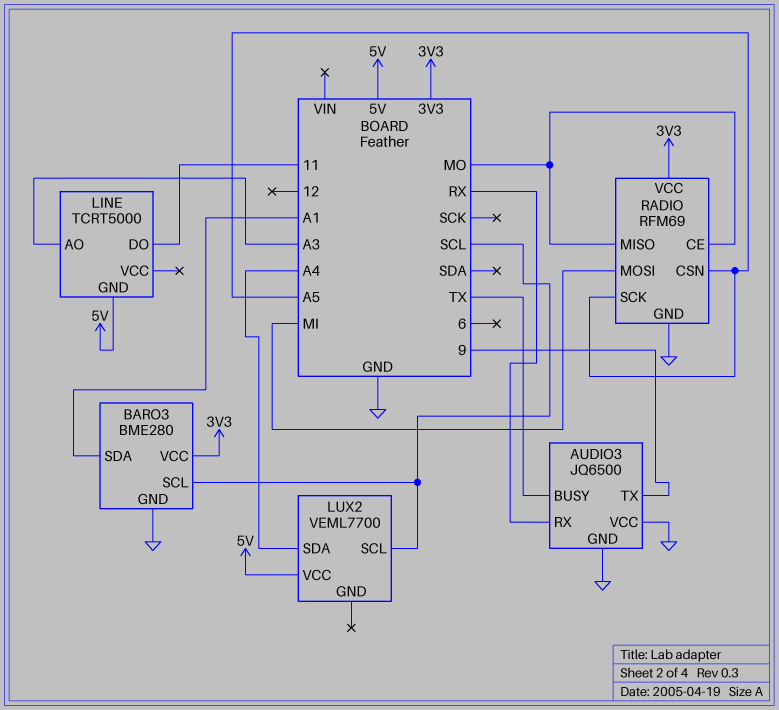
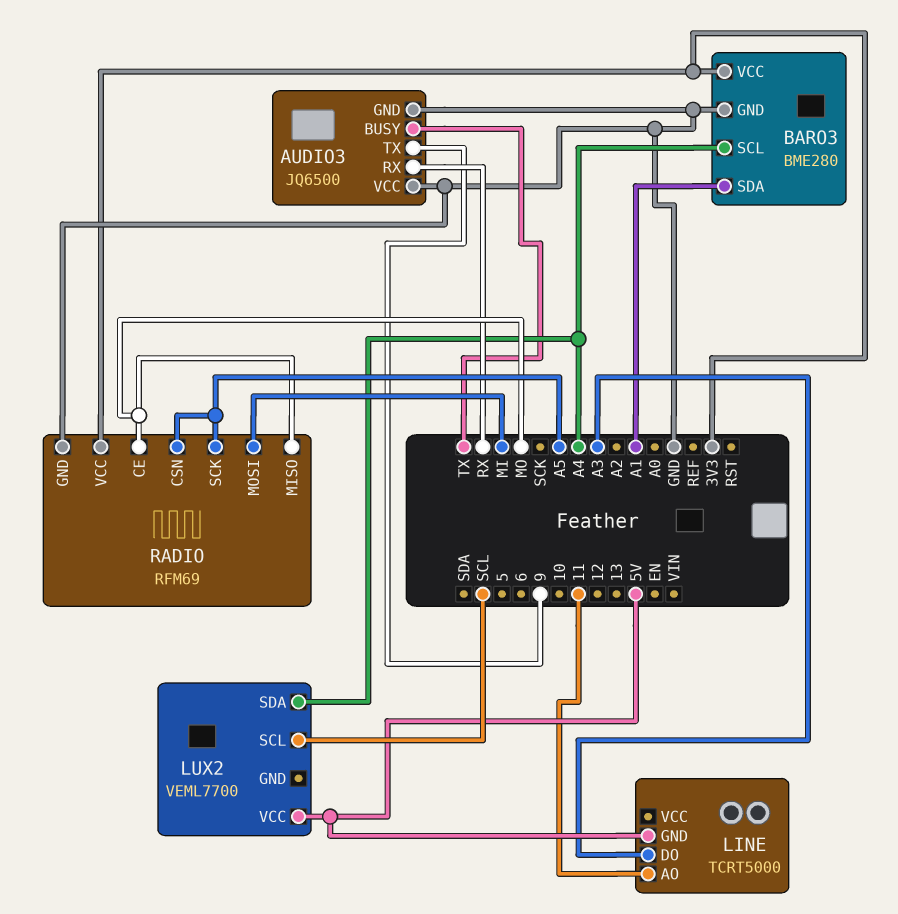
BARO3 pin SCL: SCL -> A4
LINE pin AO: A3 -> 11
LINE pin DO: 11 -> A3

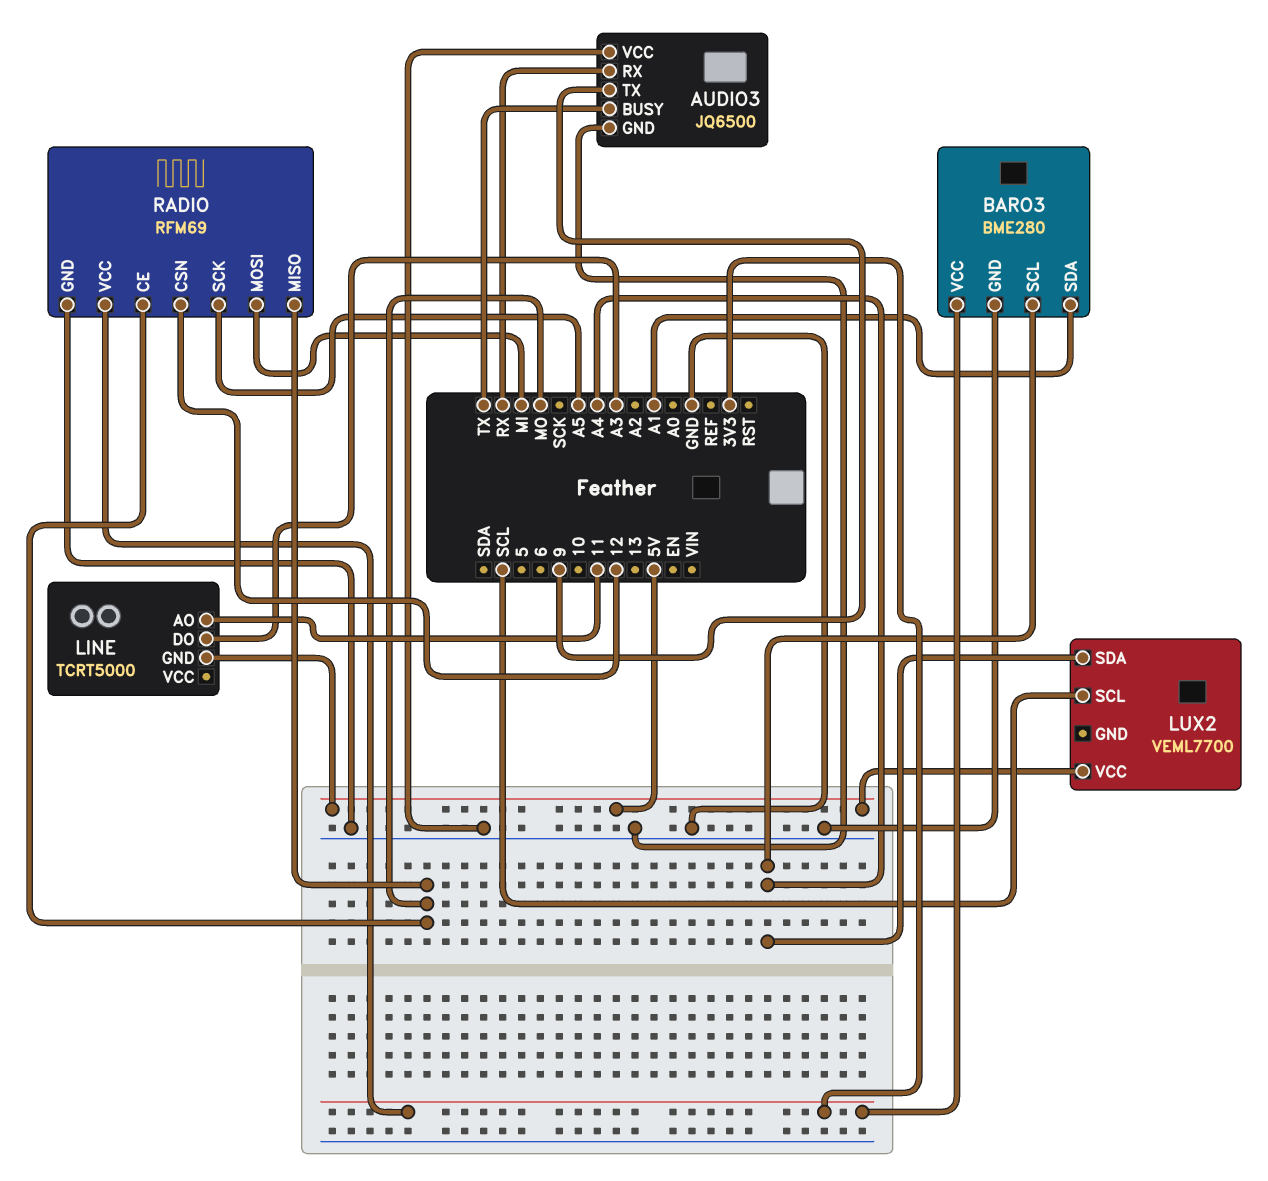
RADIO pin CSN: A5 -> 12

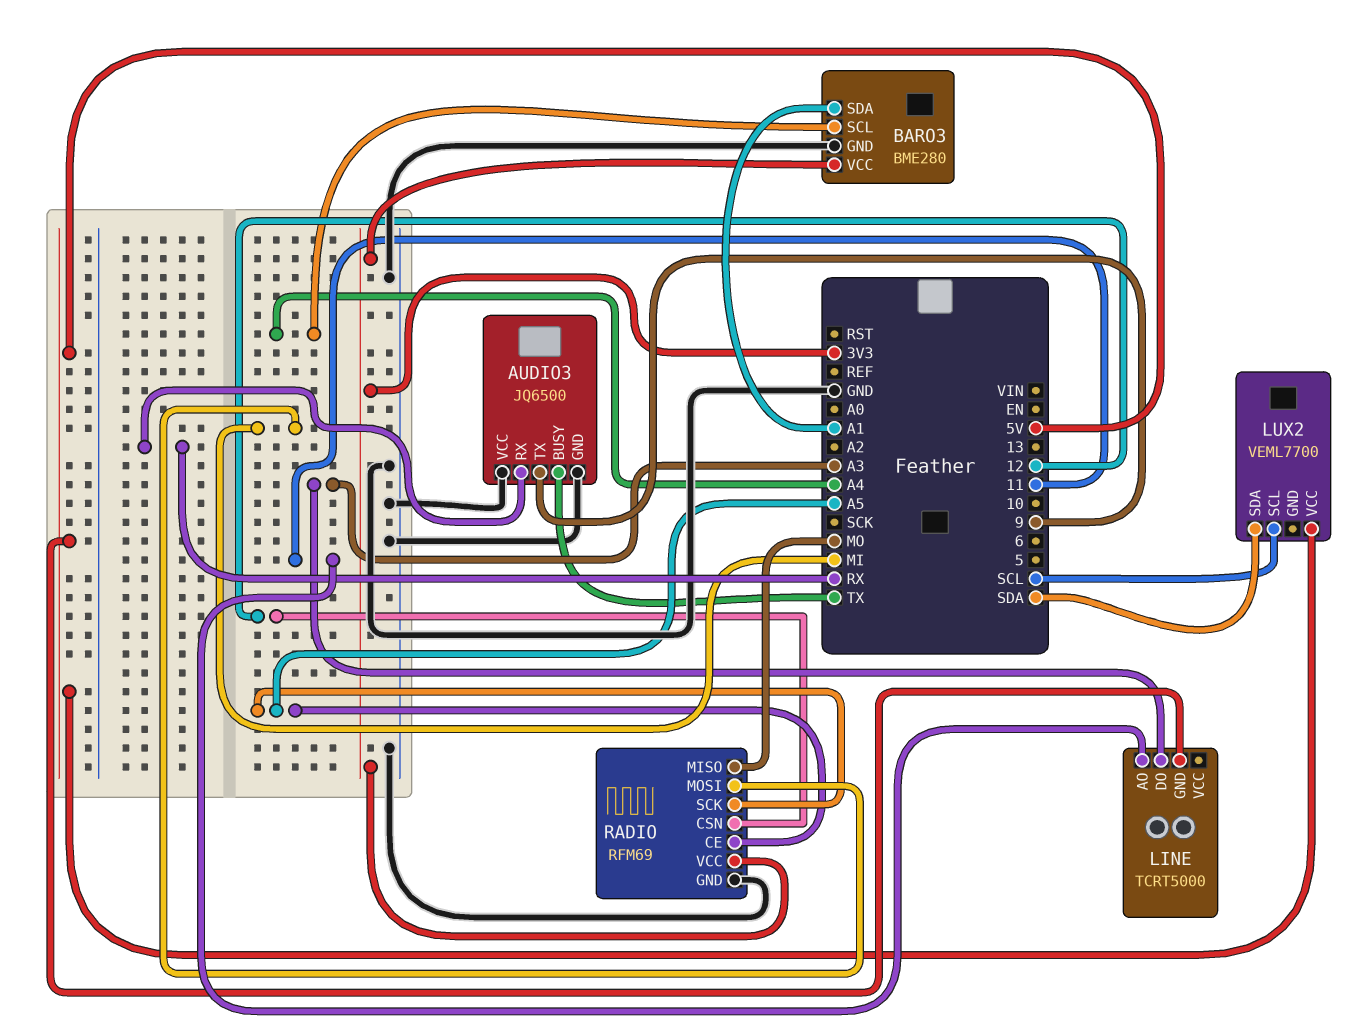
LUX2 pin SDA: A4 -> SDA
RADIO pin CE: MO -> A5

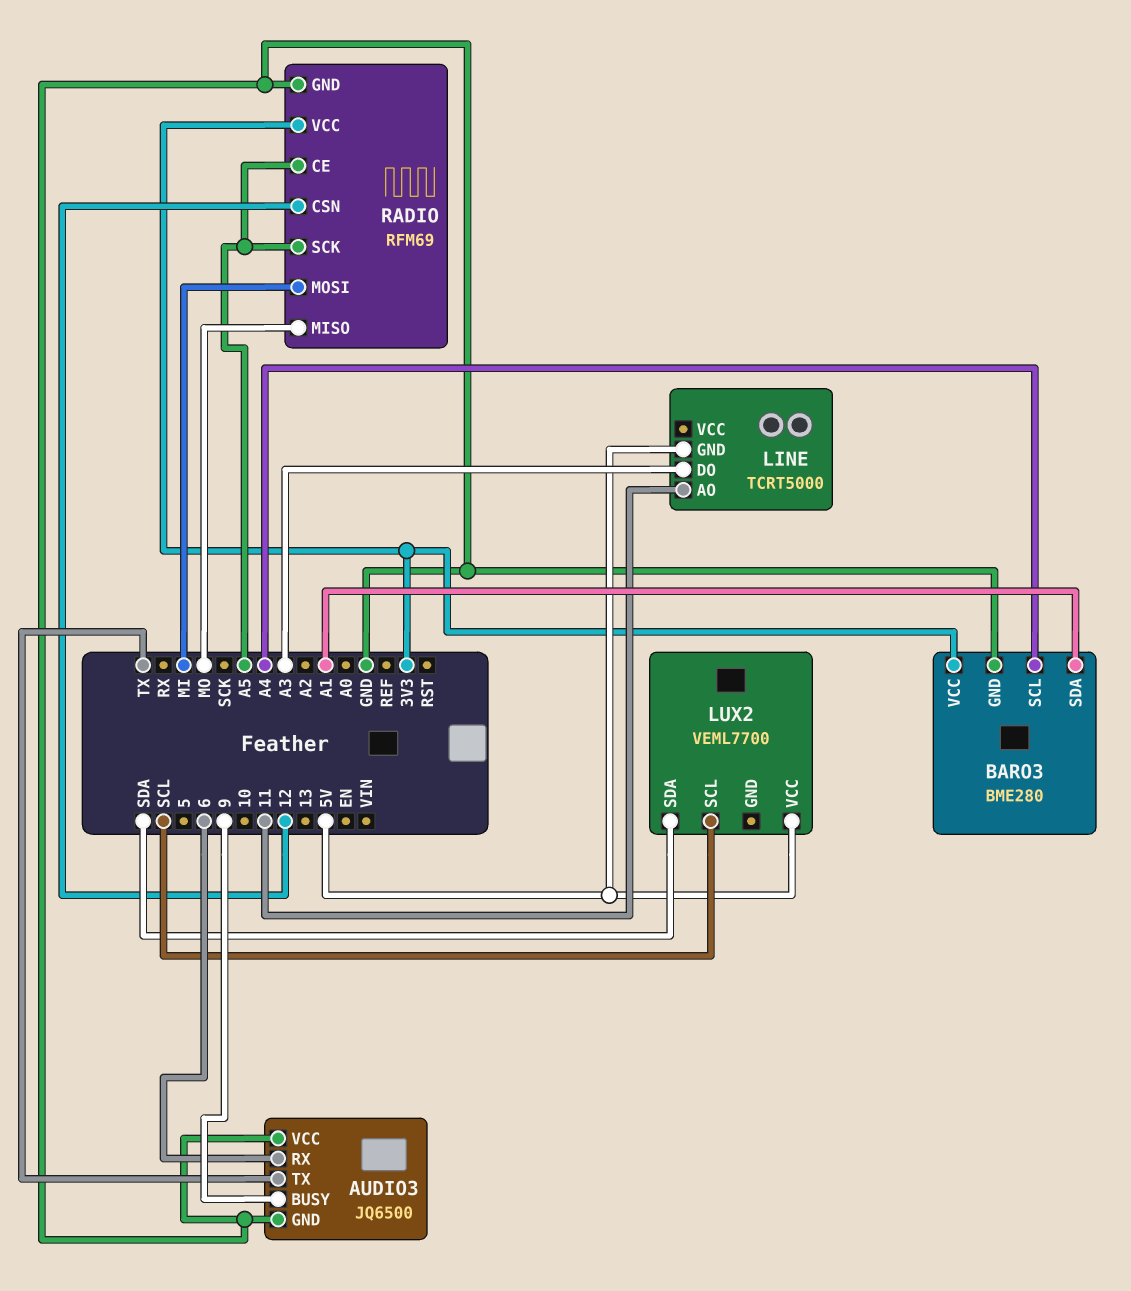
AUDIO3 pin BUSY: TX -> 9
AUDIO3 pin RX: RX -> 6
AUDIO3 pin TX: 9 -> TX

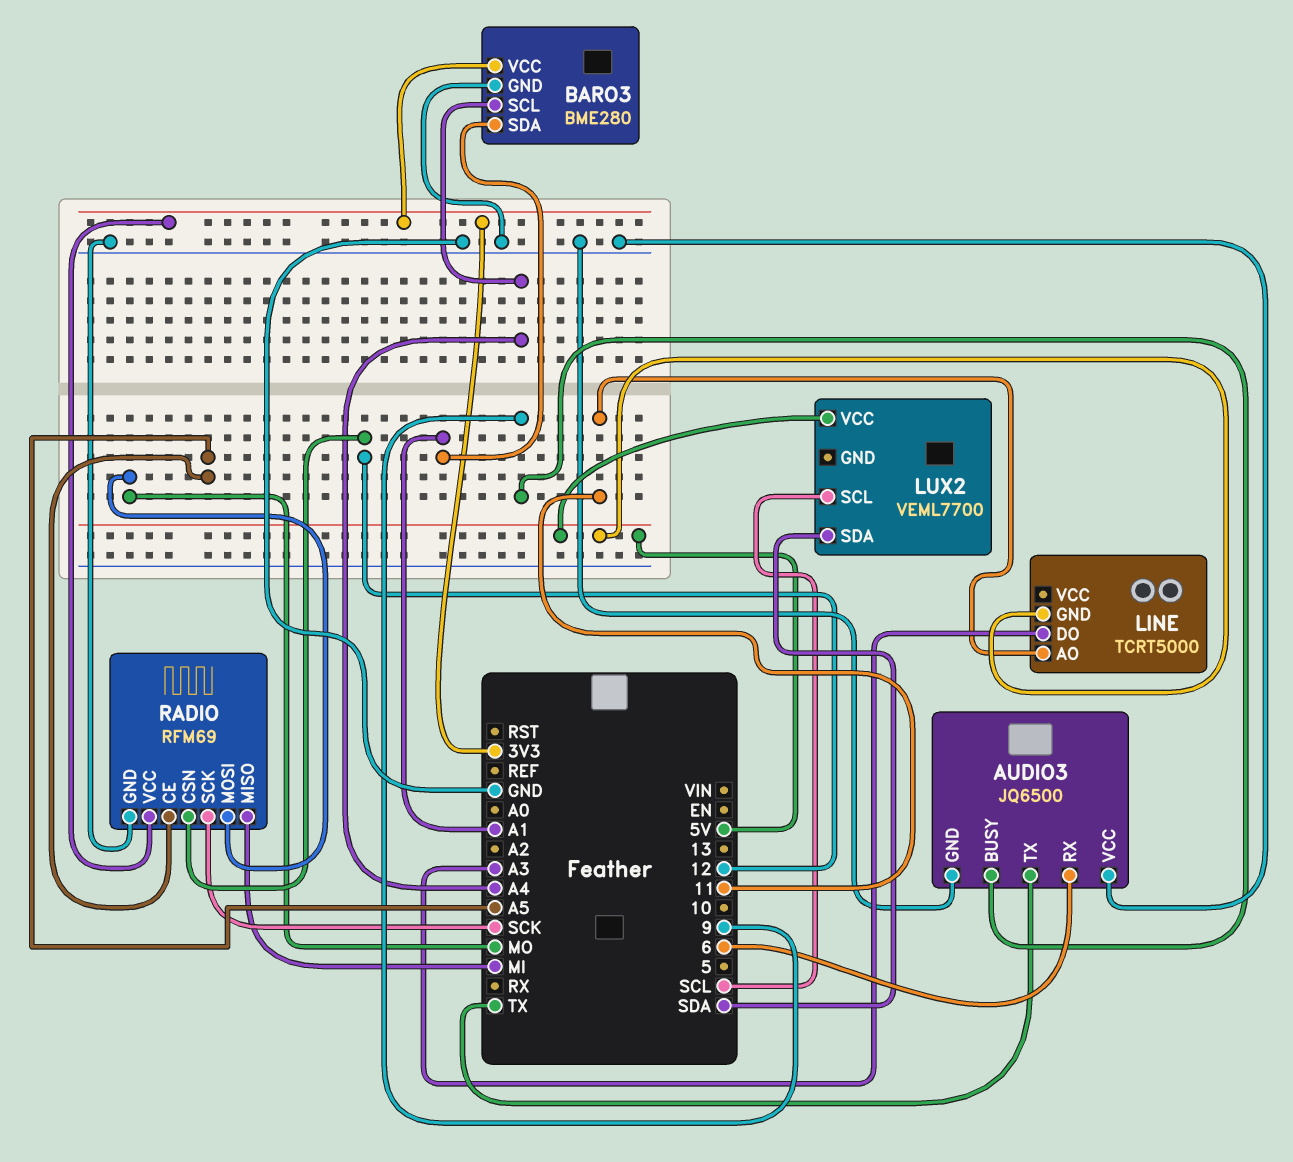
RADIO pin MISO: MO -> MI
RADIO pin MOSI: MI -> MO
RADIO pin SCK: A5 -> SCK

